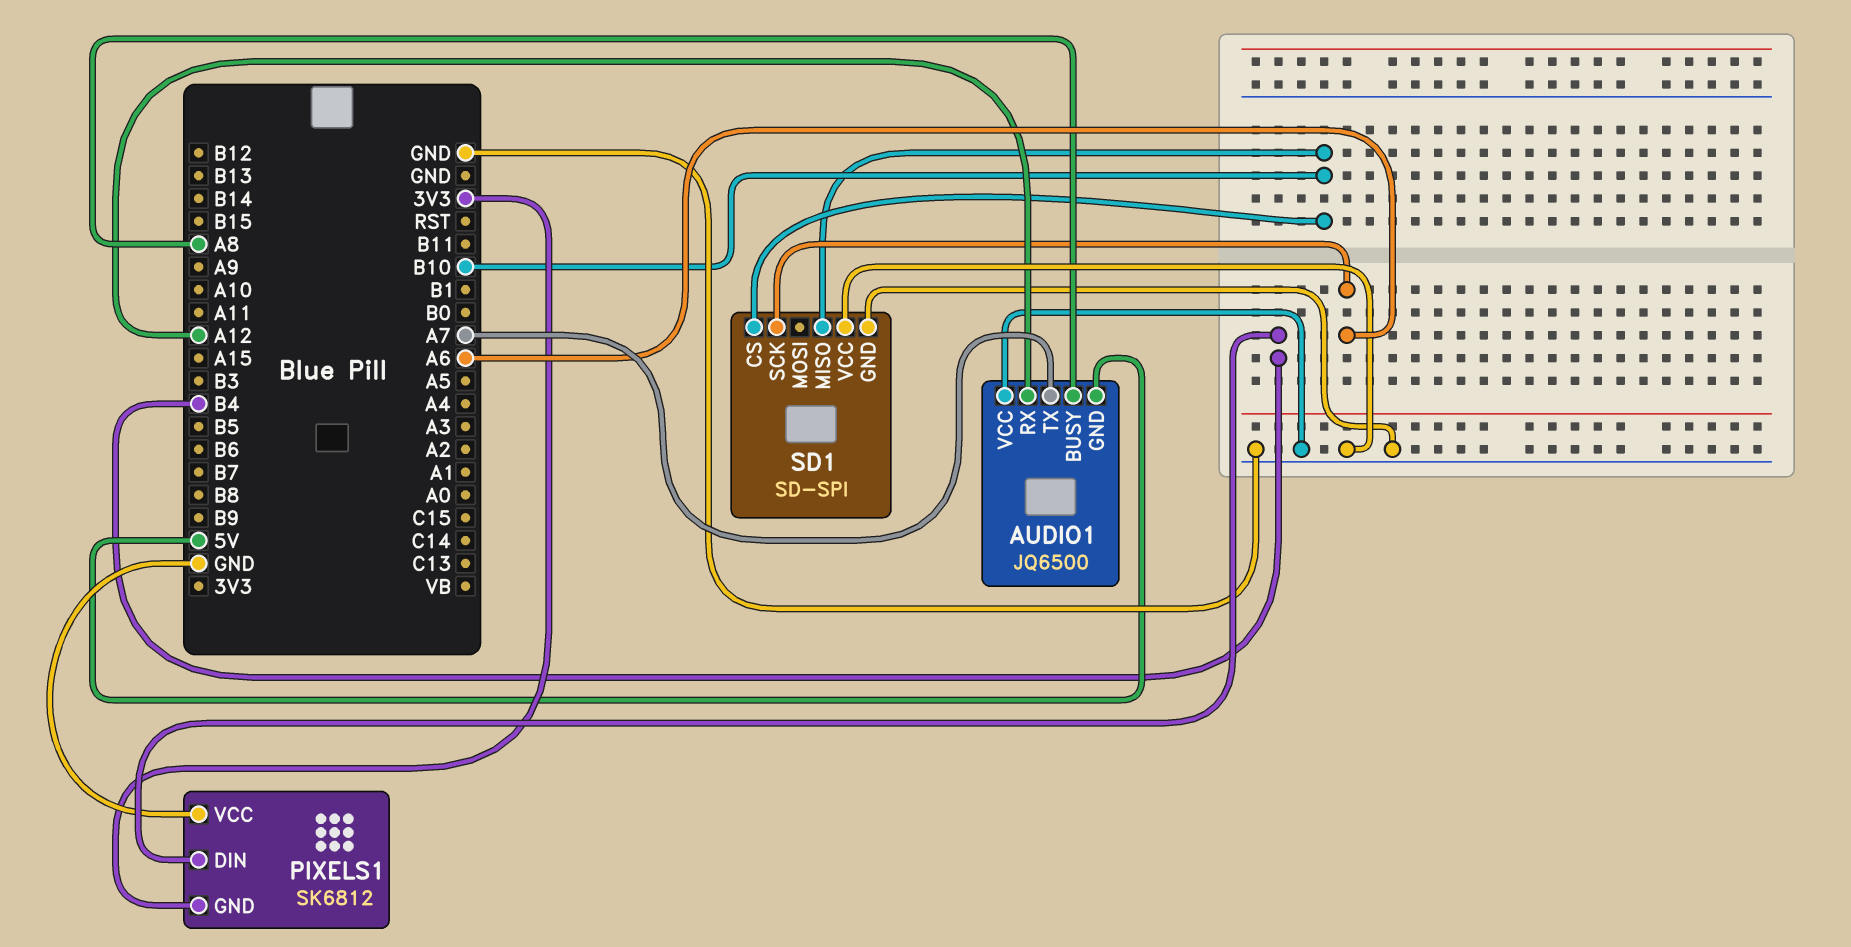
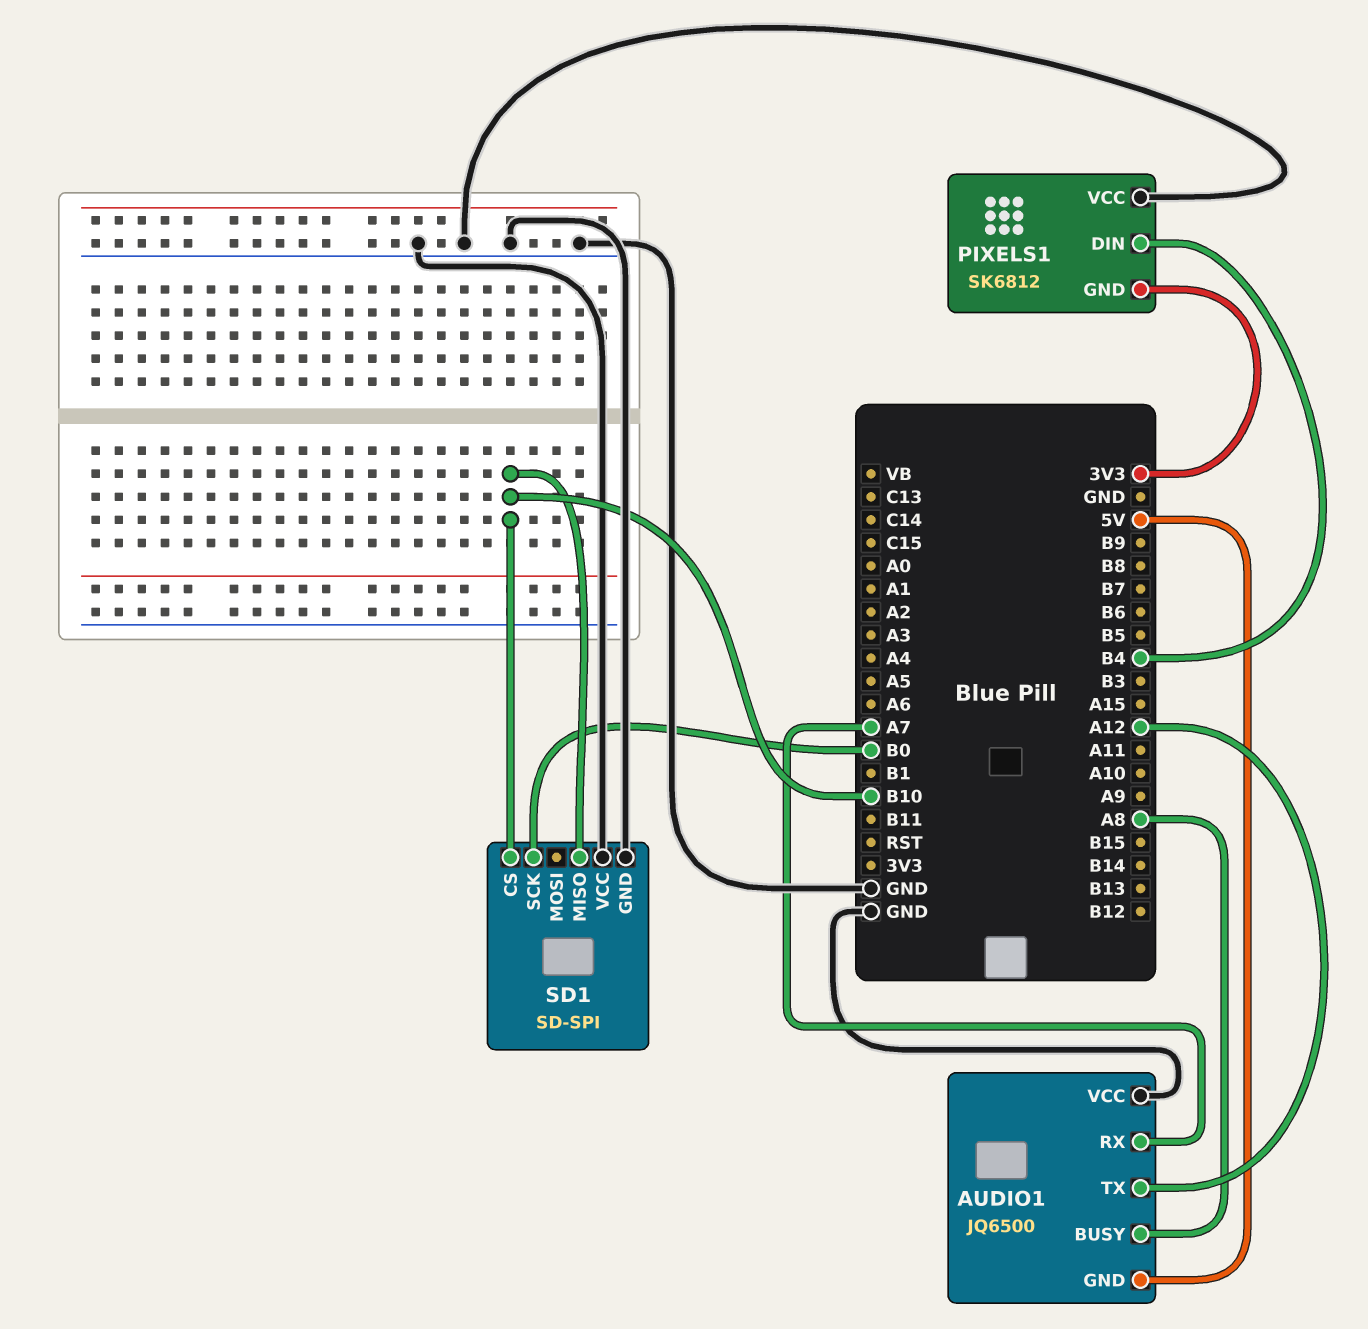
AUDIO1 pin RX: A12 -> A7
AUDIO1 pin TX: A7 -> A12
SD1 pin SCK: A6 -> B0

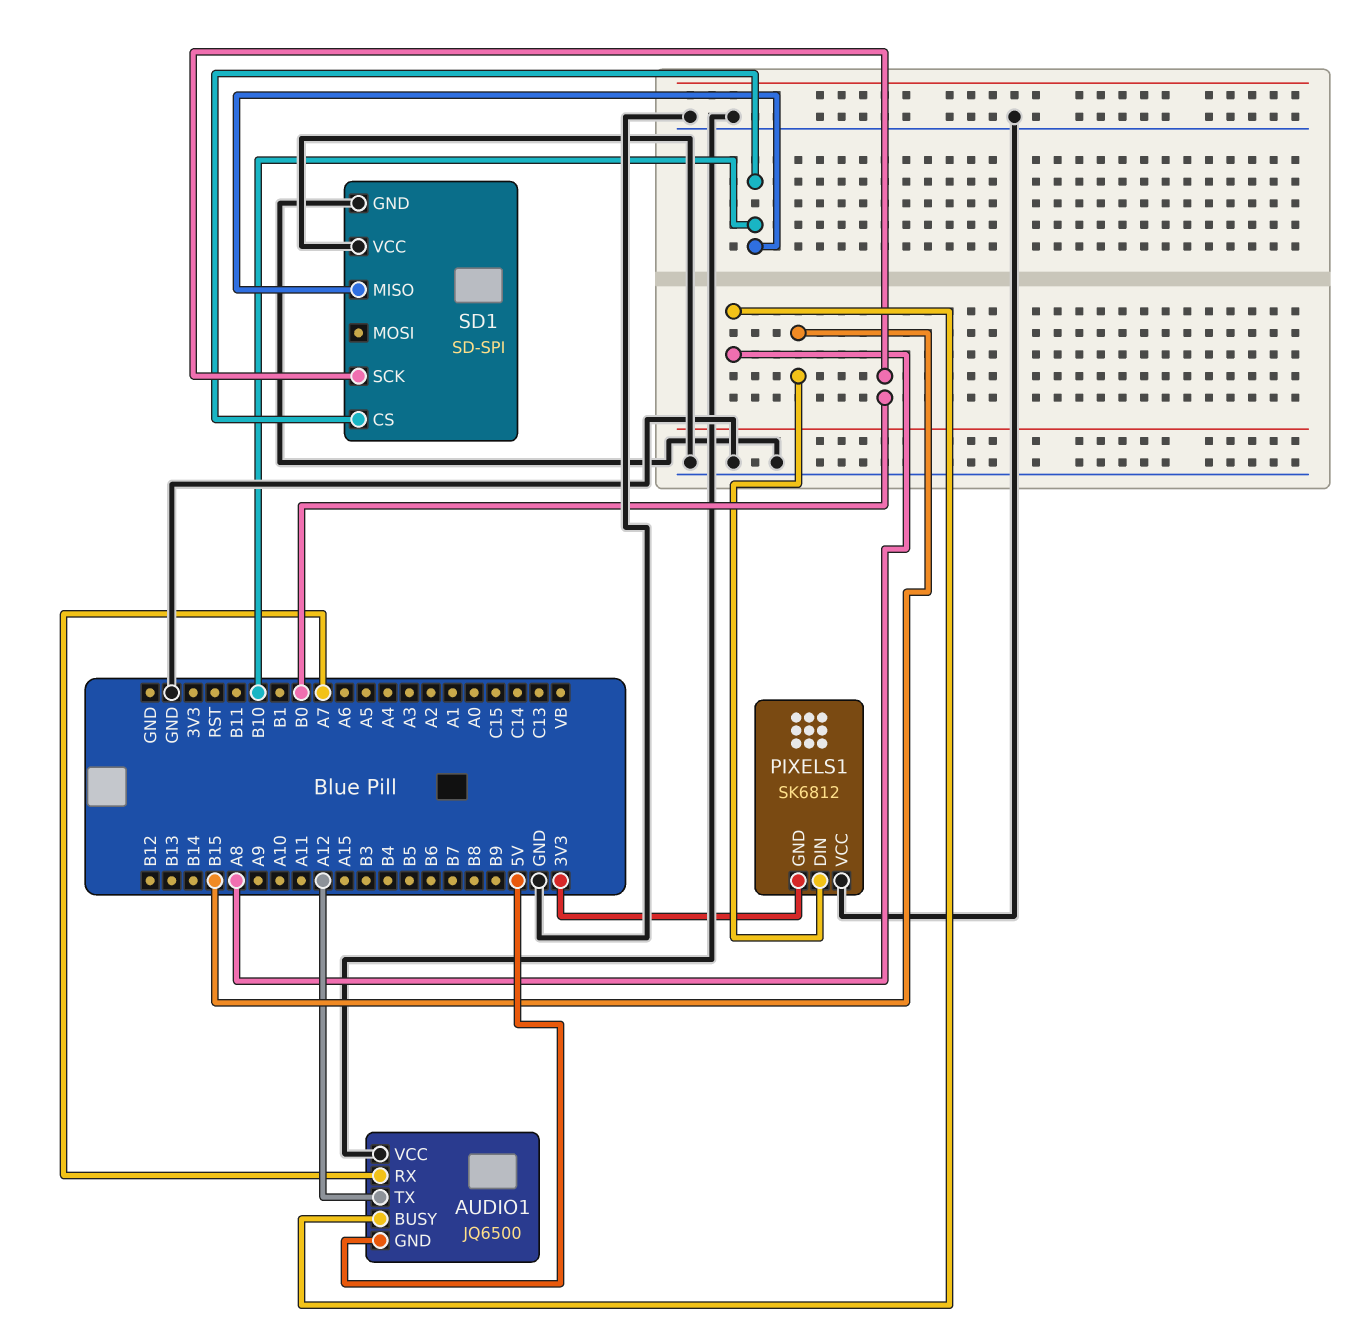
PIXELS1 pin DIN: B4 -> B15

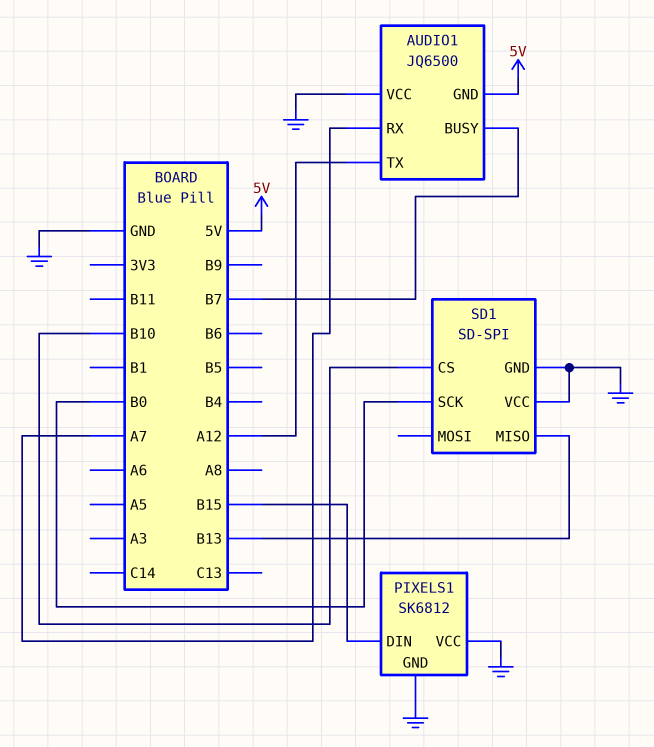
AUDIO1 pin BUSY: A8 -> B7
PIXELS1 pin GND: 3V3 -> GND
SD1 pin MISO: B10 -> B13

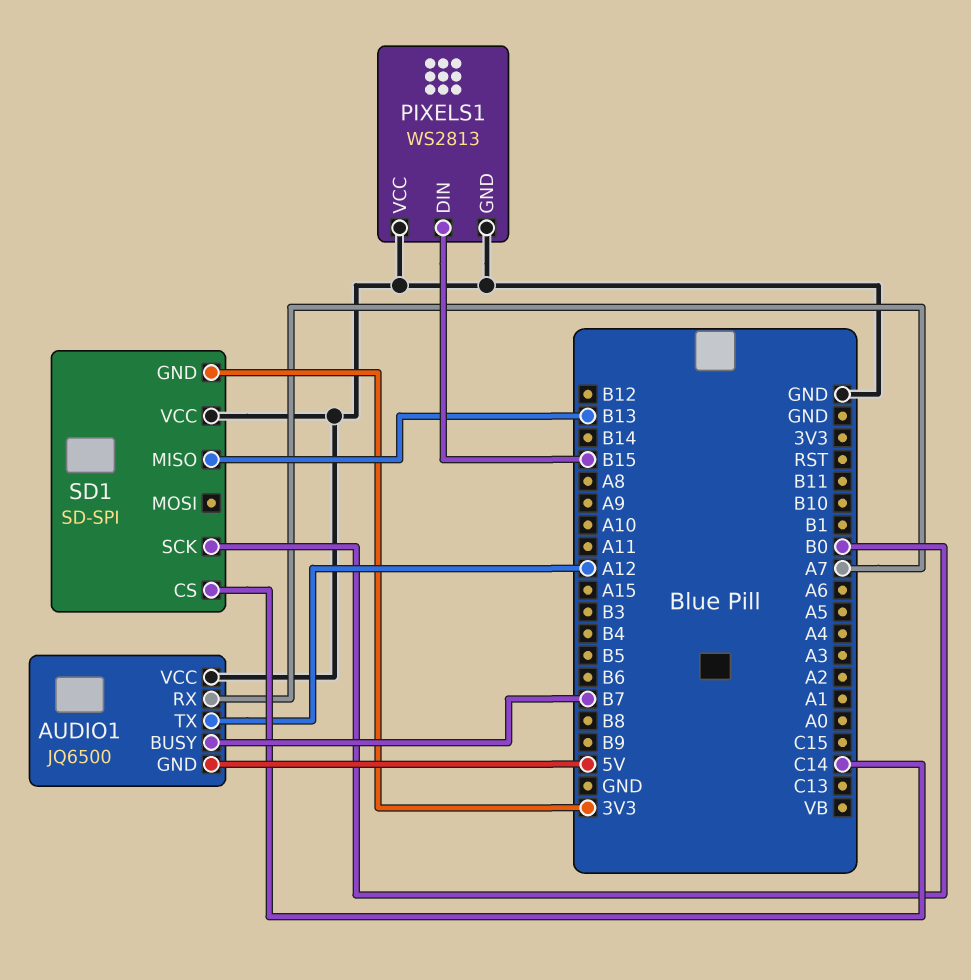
PIXELS1: SK6812 -> WS2813
SD1 pin CS: B10 -> C14
SD1 pin GND: GND -> 3V3

